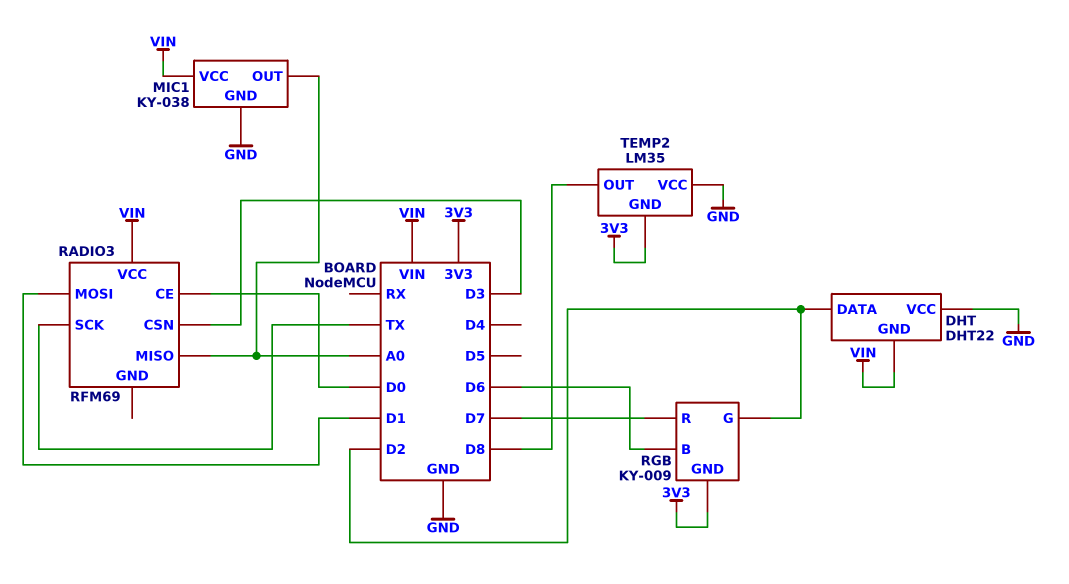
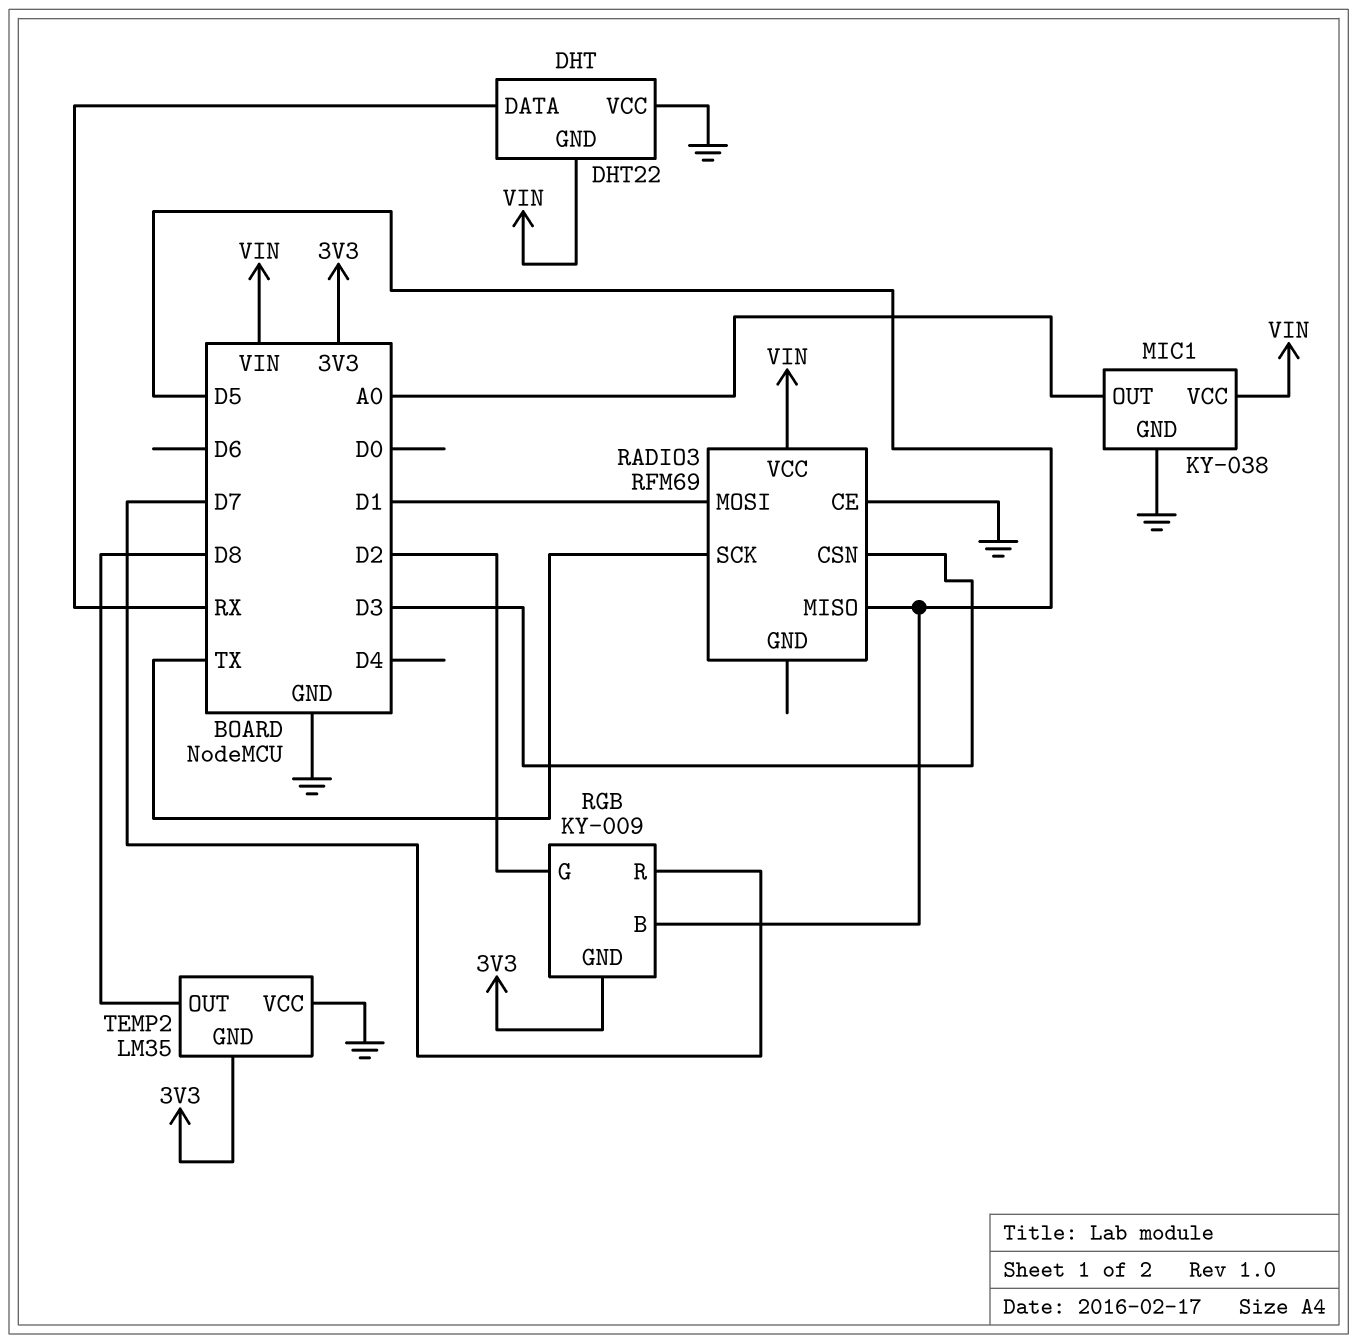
DHT pin DATA: D2 -> RX
RADIO3 pin CE: D0 -> GND
RADIO3 pin MISO: A0 -> D5
RGB pin B: D6 -> D5

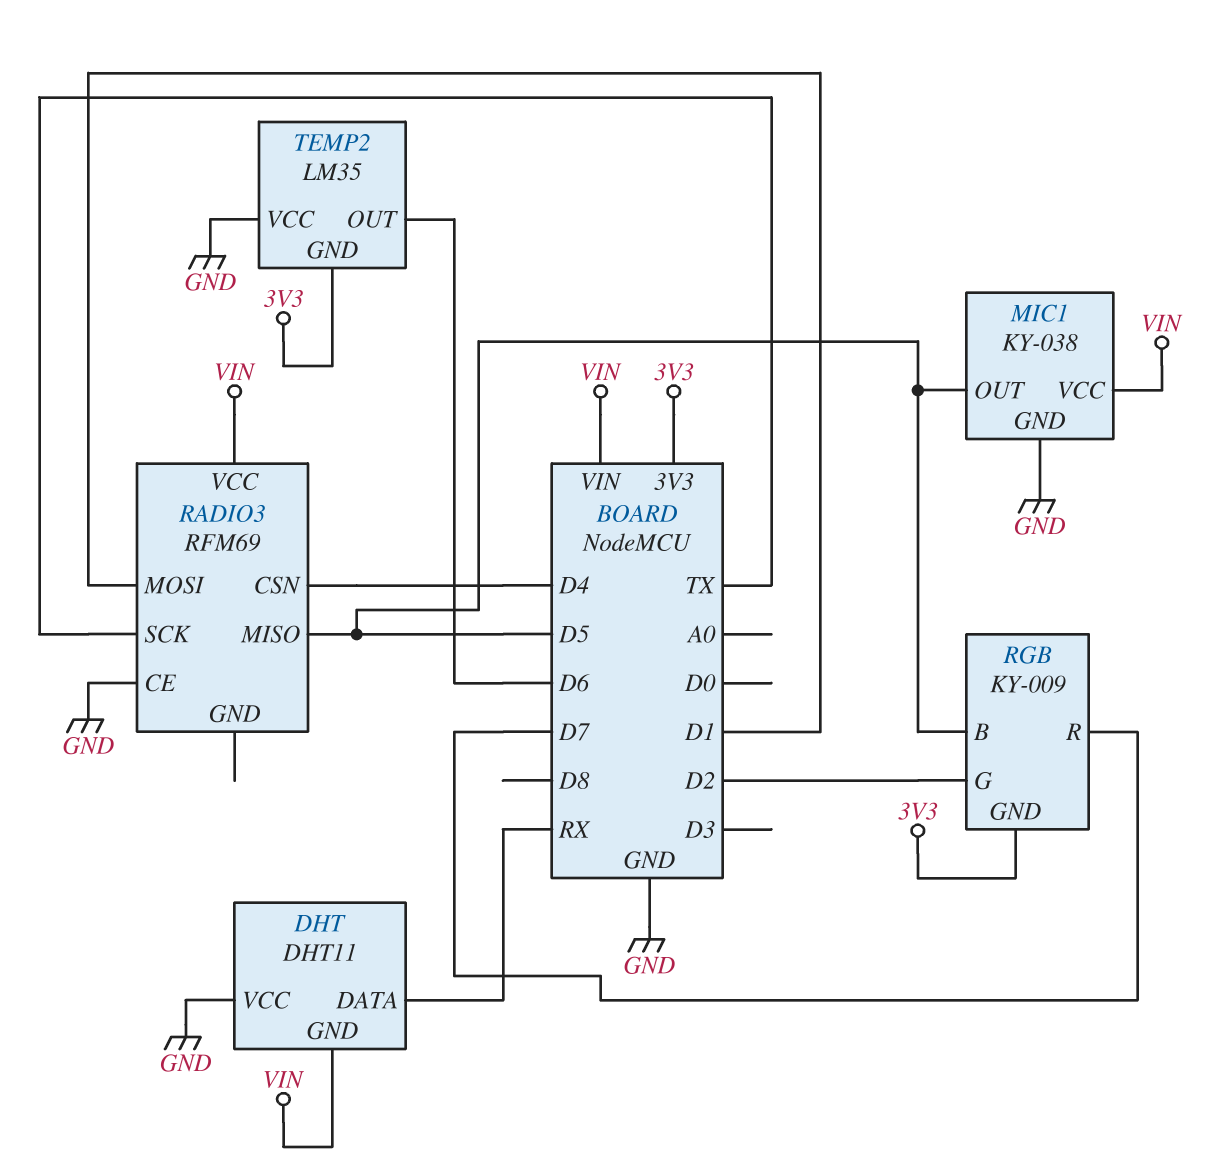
DHT: DHT22 -> DHT11
MIC1 pin OUT: A0 -> D5
RADIO3 pin CSN: D3 -> D4
TEMP2 pin OUT: D8 -> D6

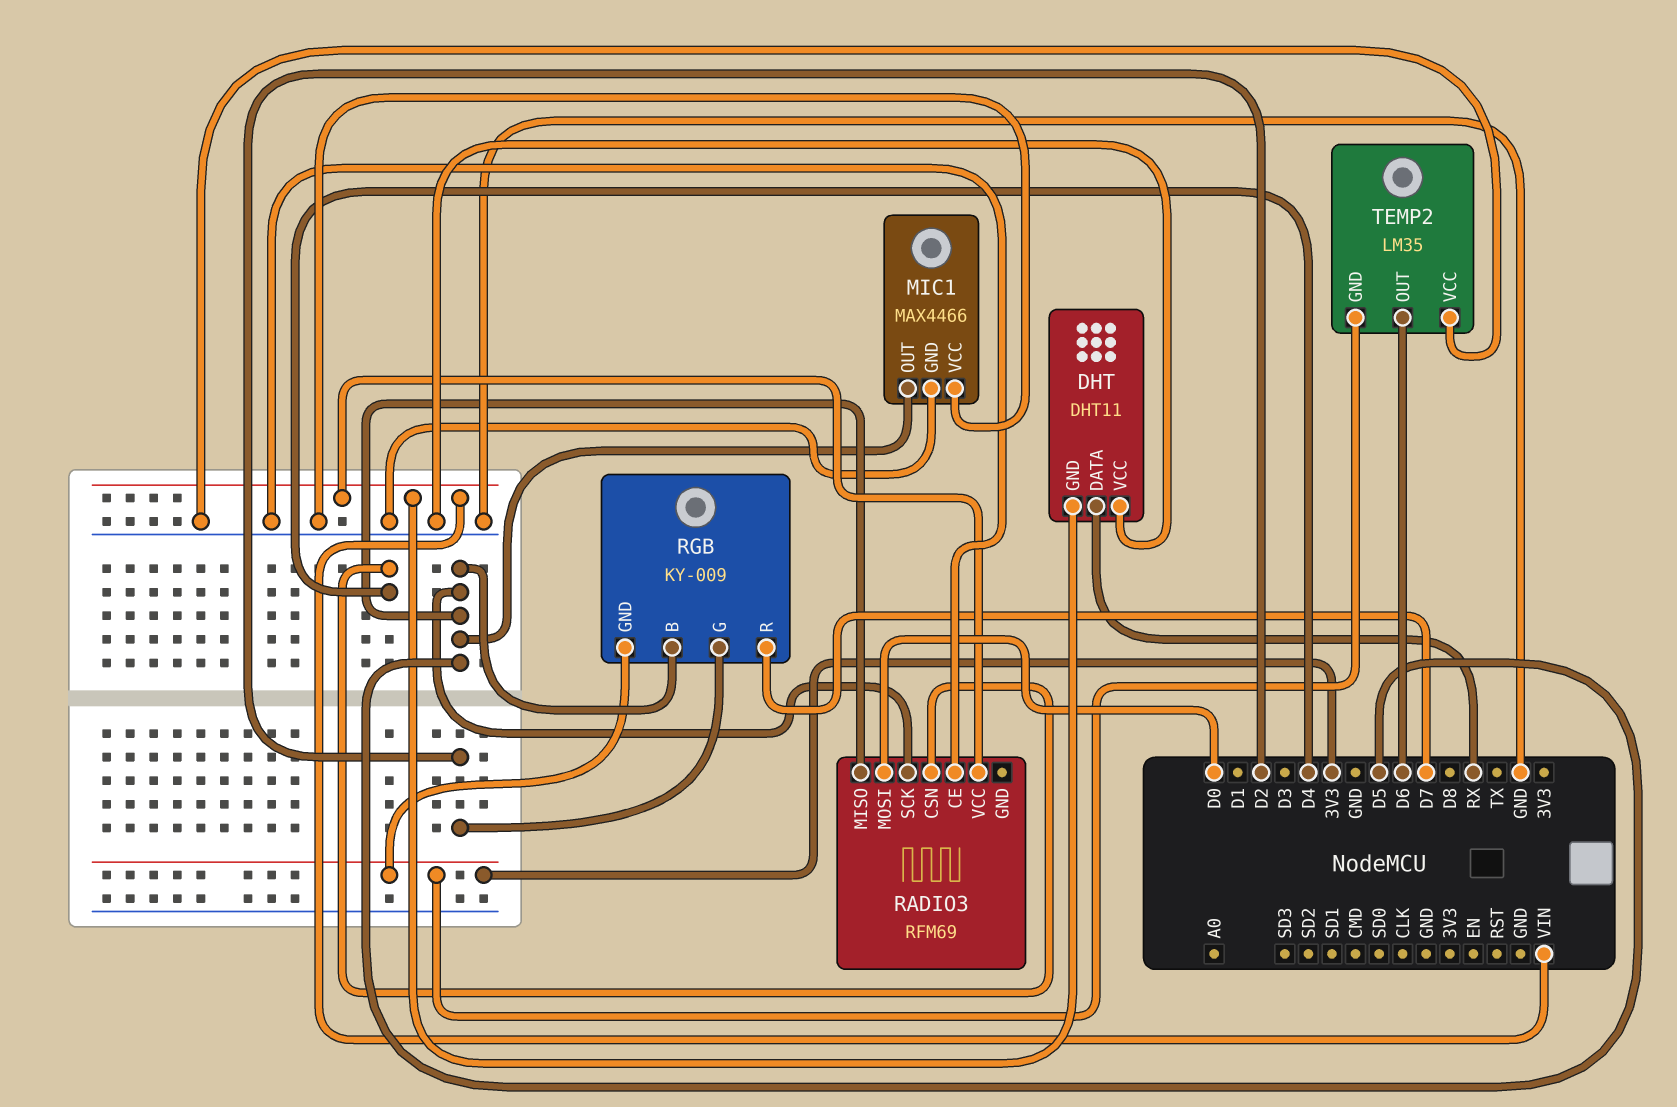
MIC1: KY-038 -> MAX4466
MIC1 pin VCC: VIN -> GND
RADIO3 pin MOSI: D1 -> D0
RADIO3 pin SCK: TX -> D5

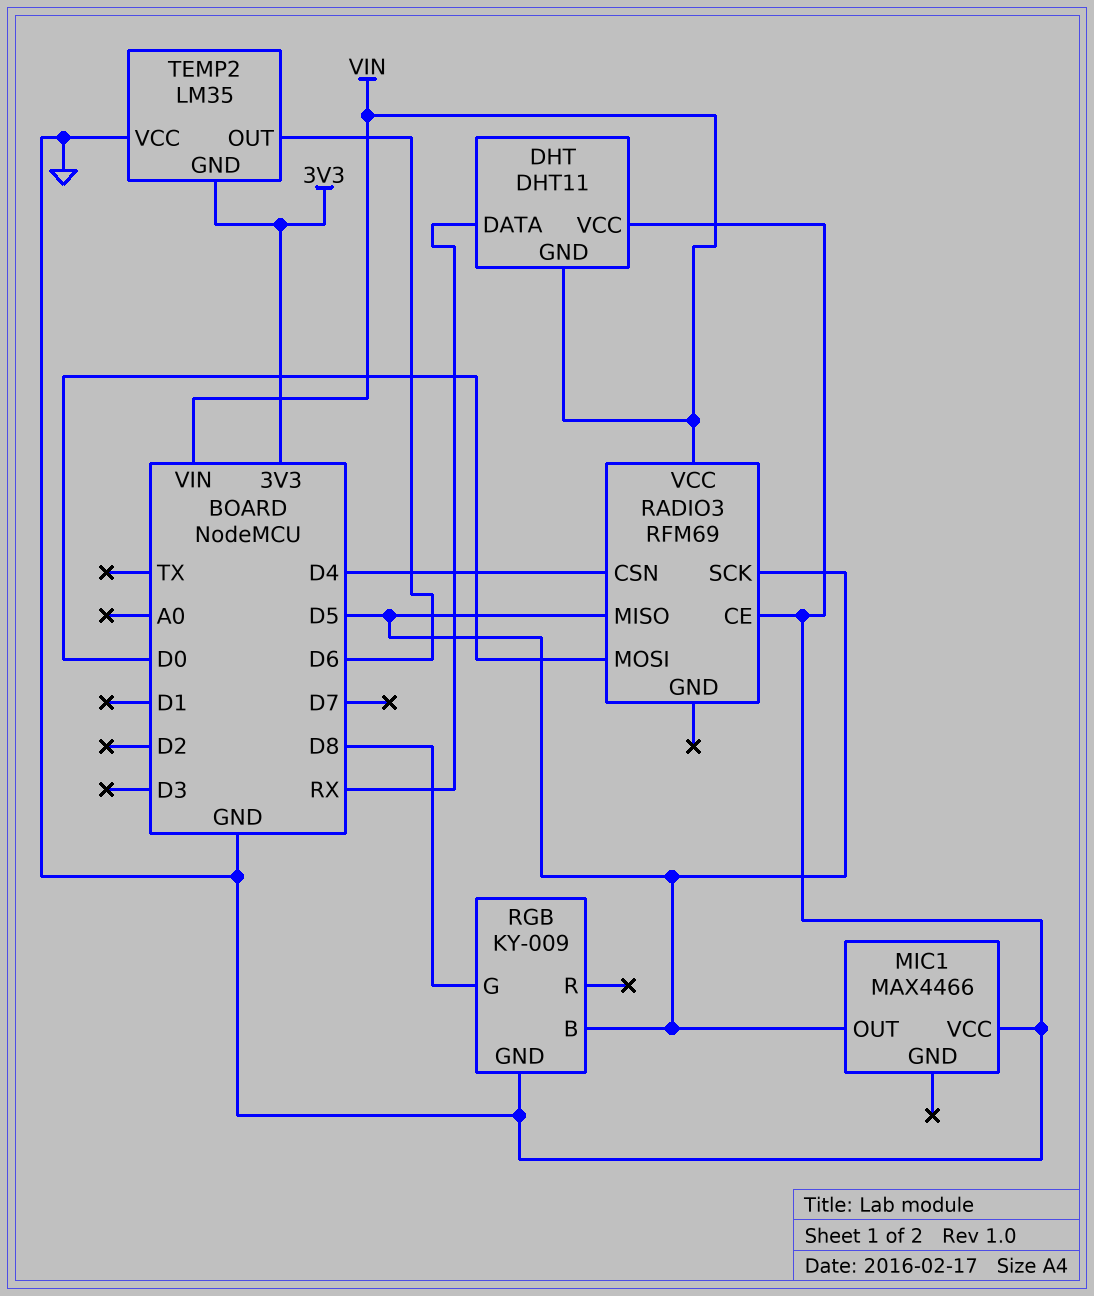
MIC1 pin GND: GND -> none
RGB pin G: D2 -> D8
RGB pin GND: 3V3 -> GND
RGB pin R: D7 -> none

